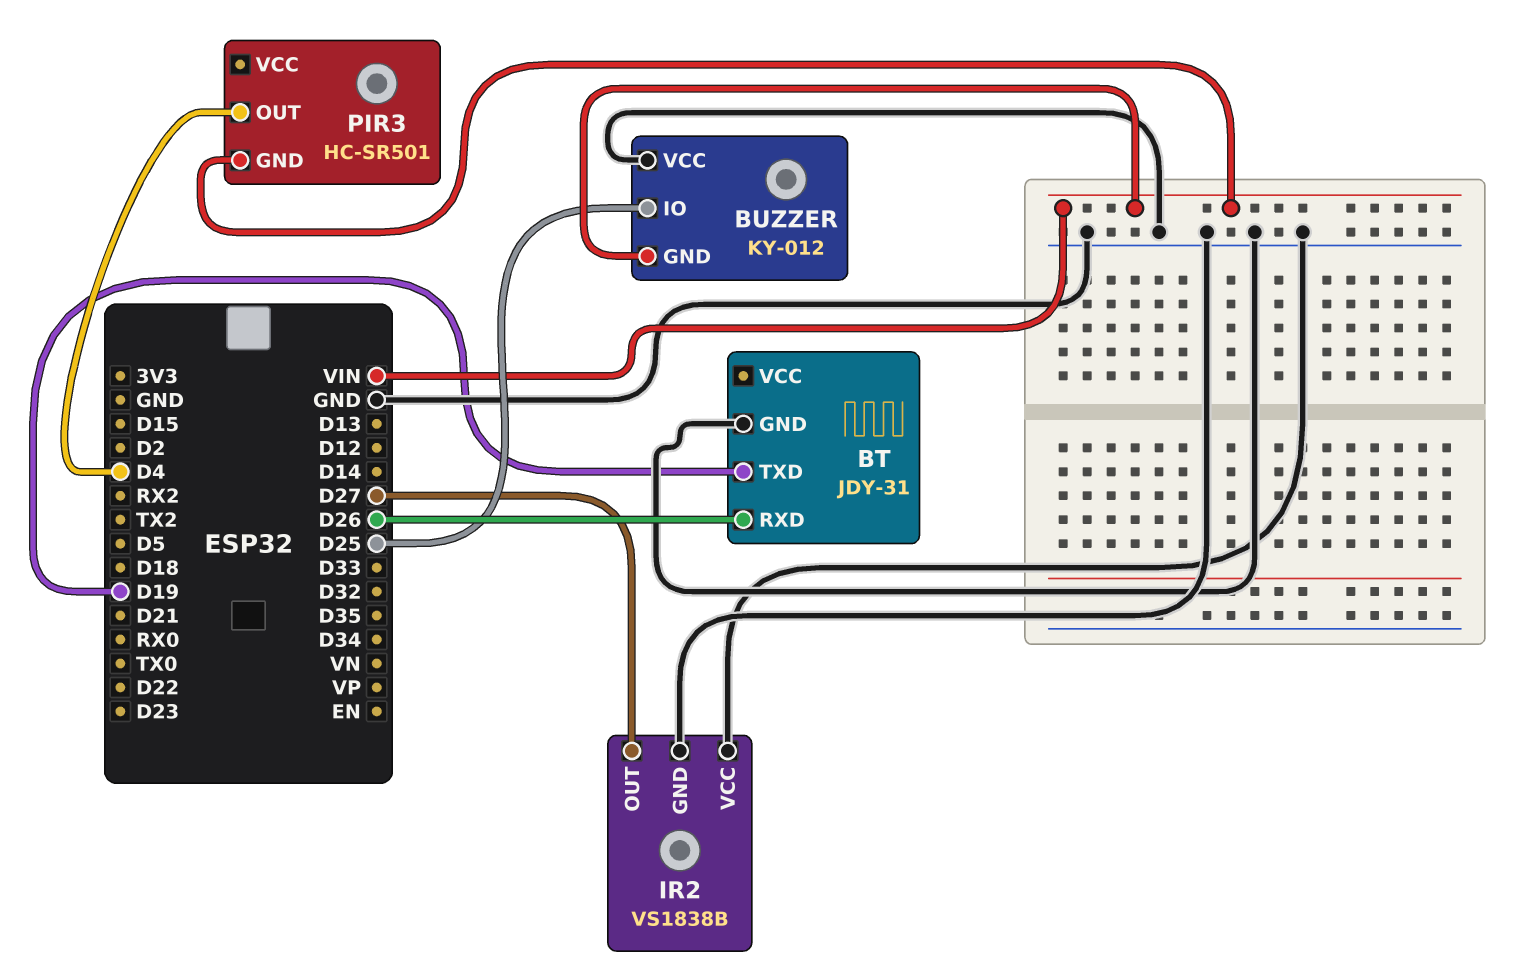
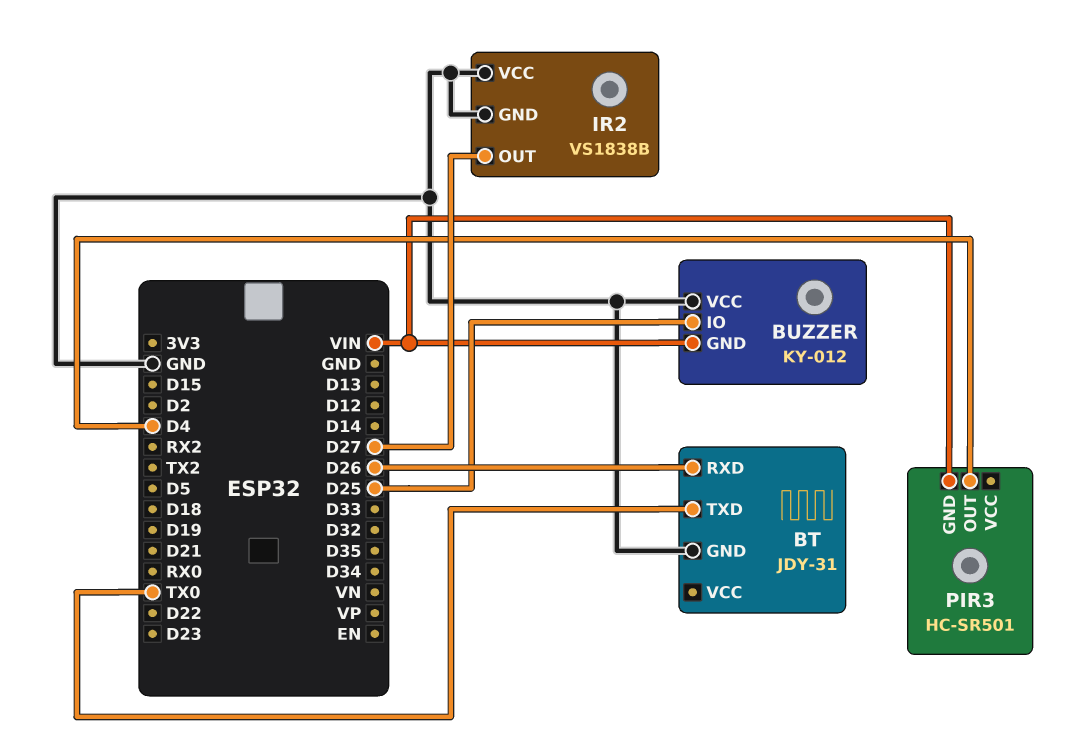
BT pin TXD: D19 -> TX0

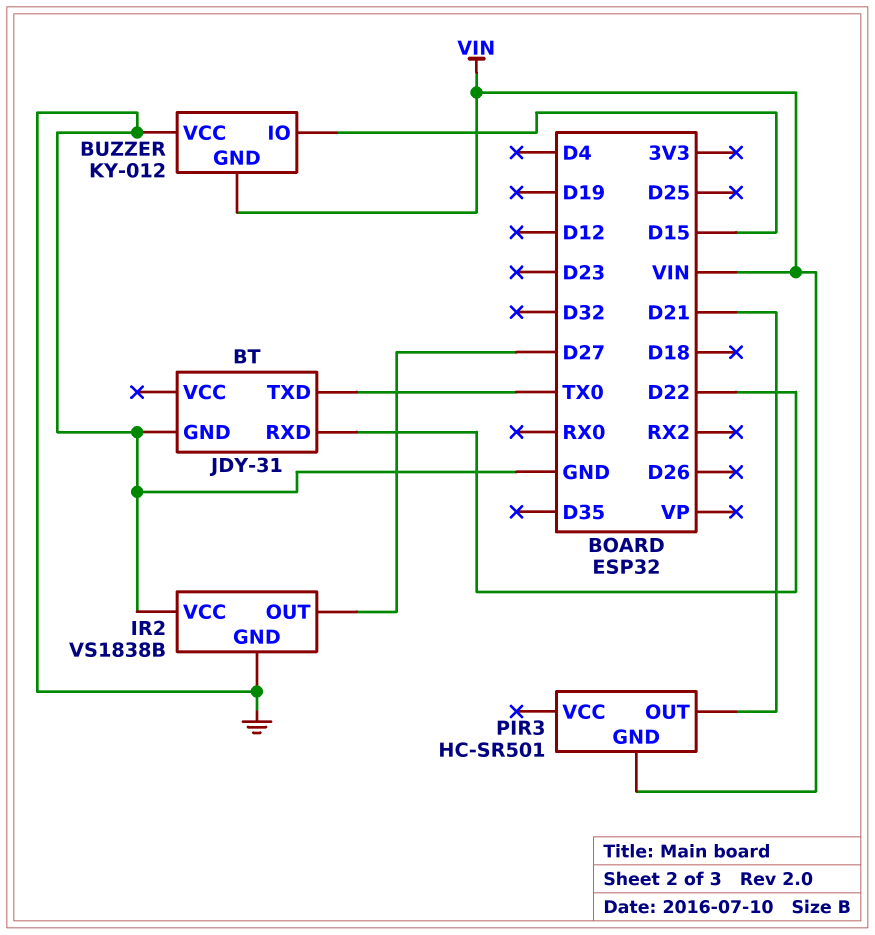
BT pin RXD: D26 -> D22
BUZZER pin IO: D25 -> D15
PIR3 pin OUT: D4 -> D21

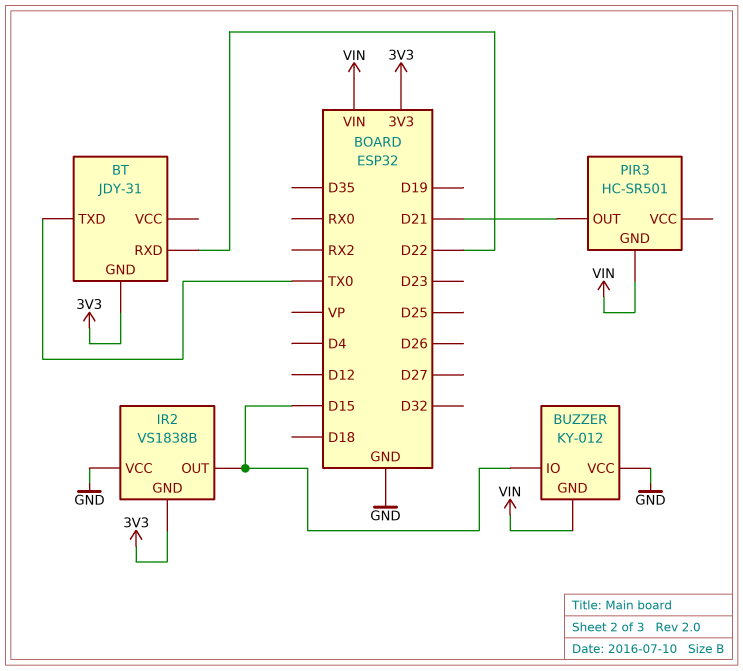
BT pin GND: GND -> 3V3
IR2 pin GND: GND -> 3V3
IR2 pin OUT: D27 -> D15

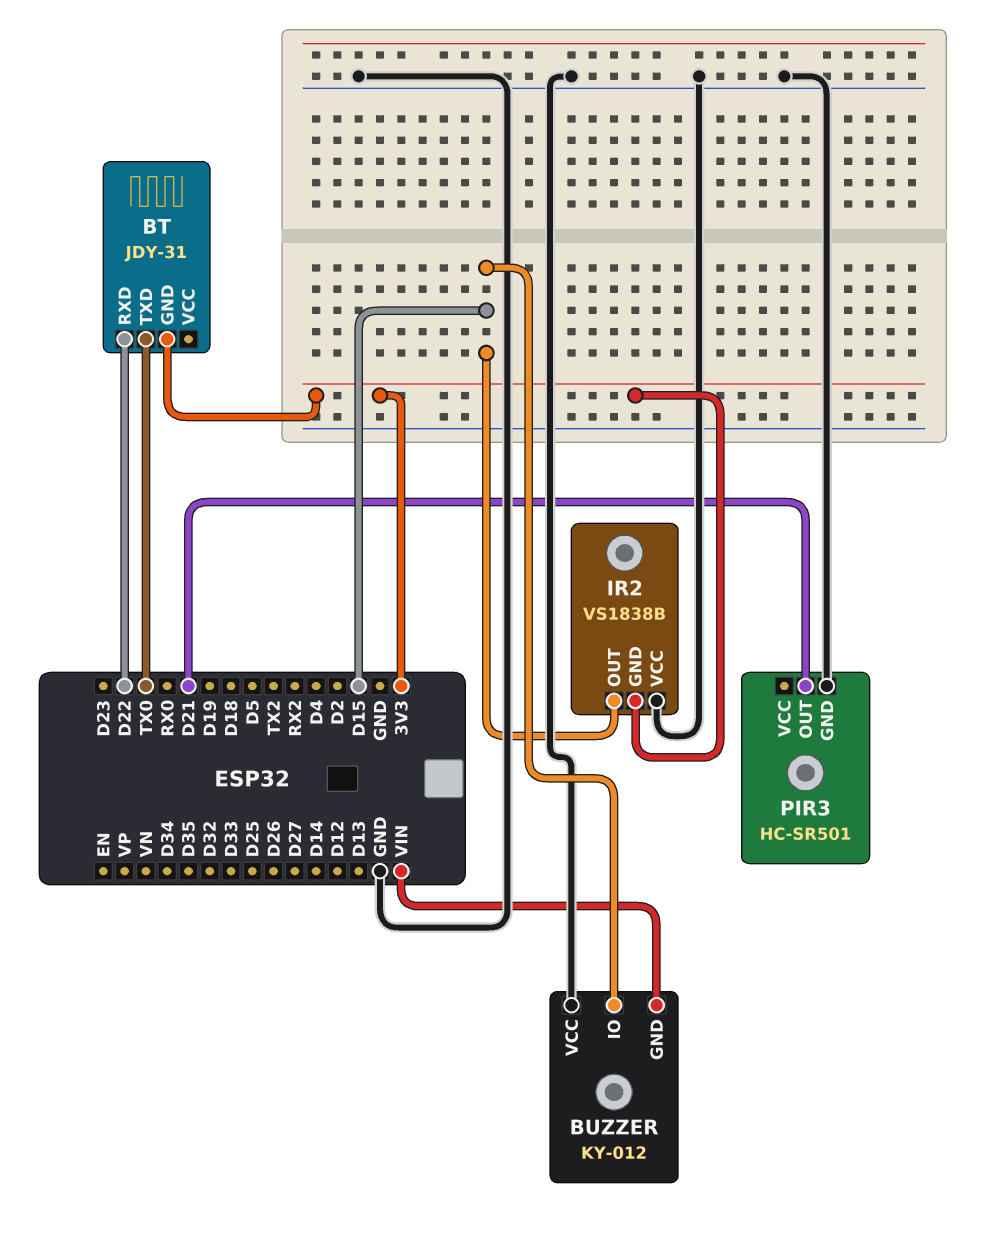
PIR3 pin GND: VIN -> GND

